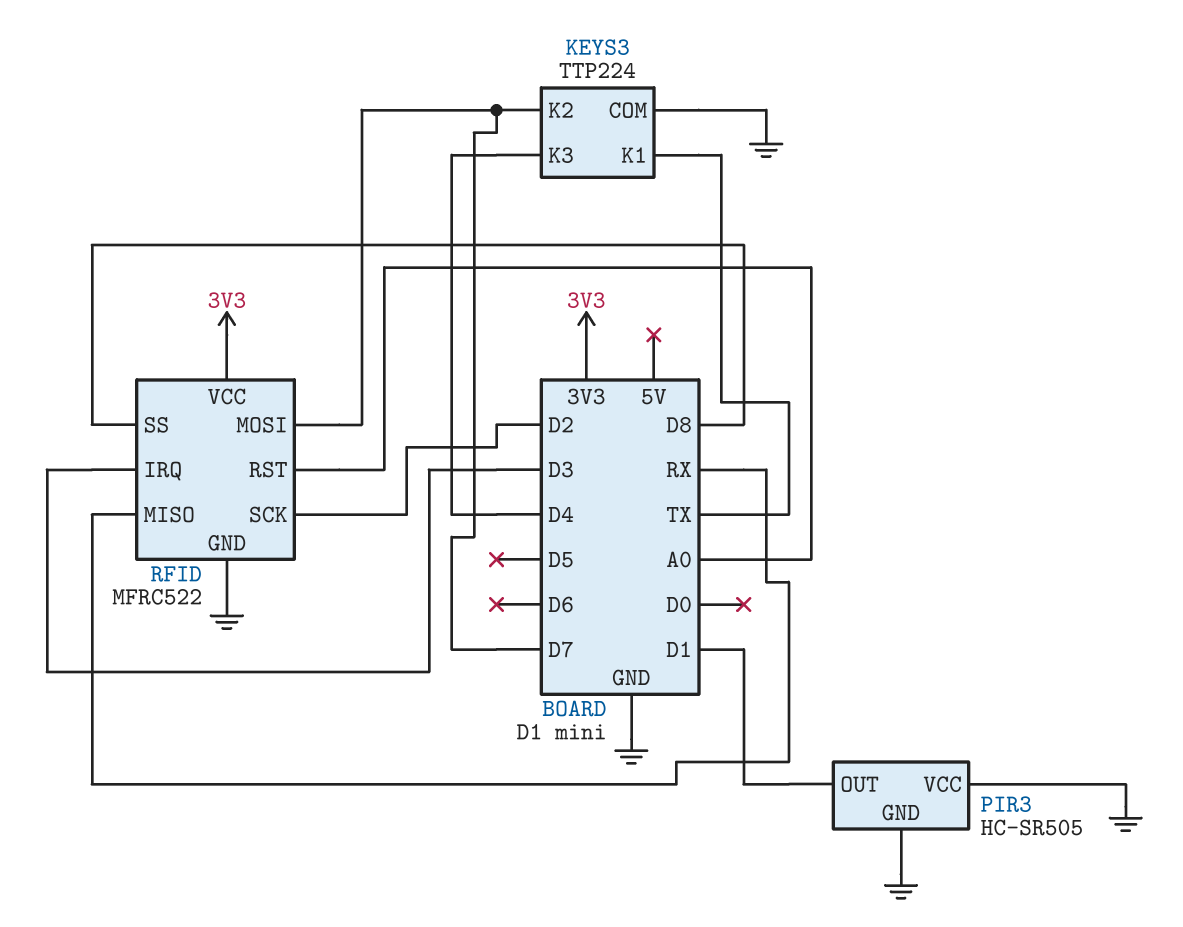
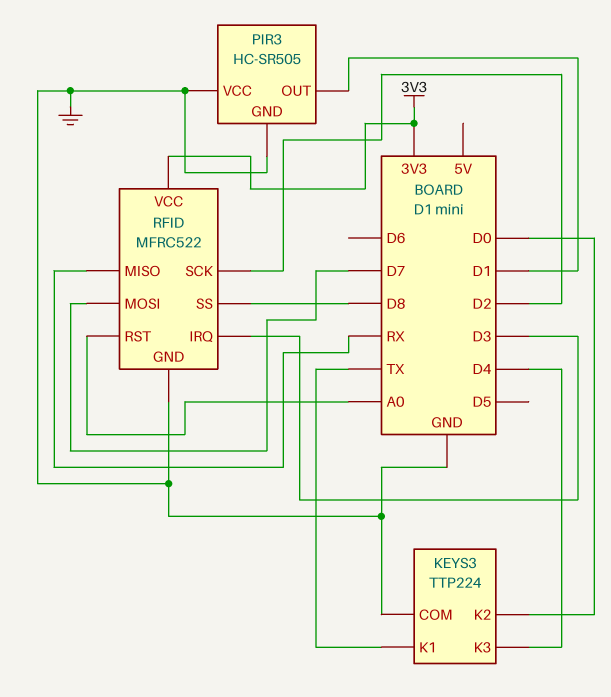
KEYS3 pin K2: D7 -> D0

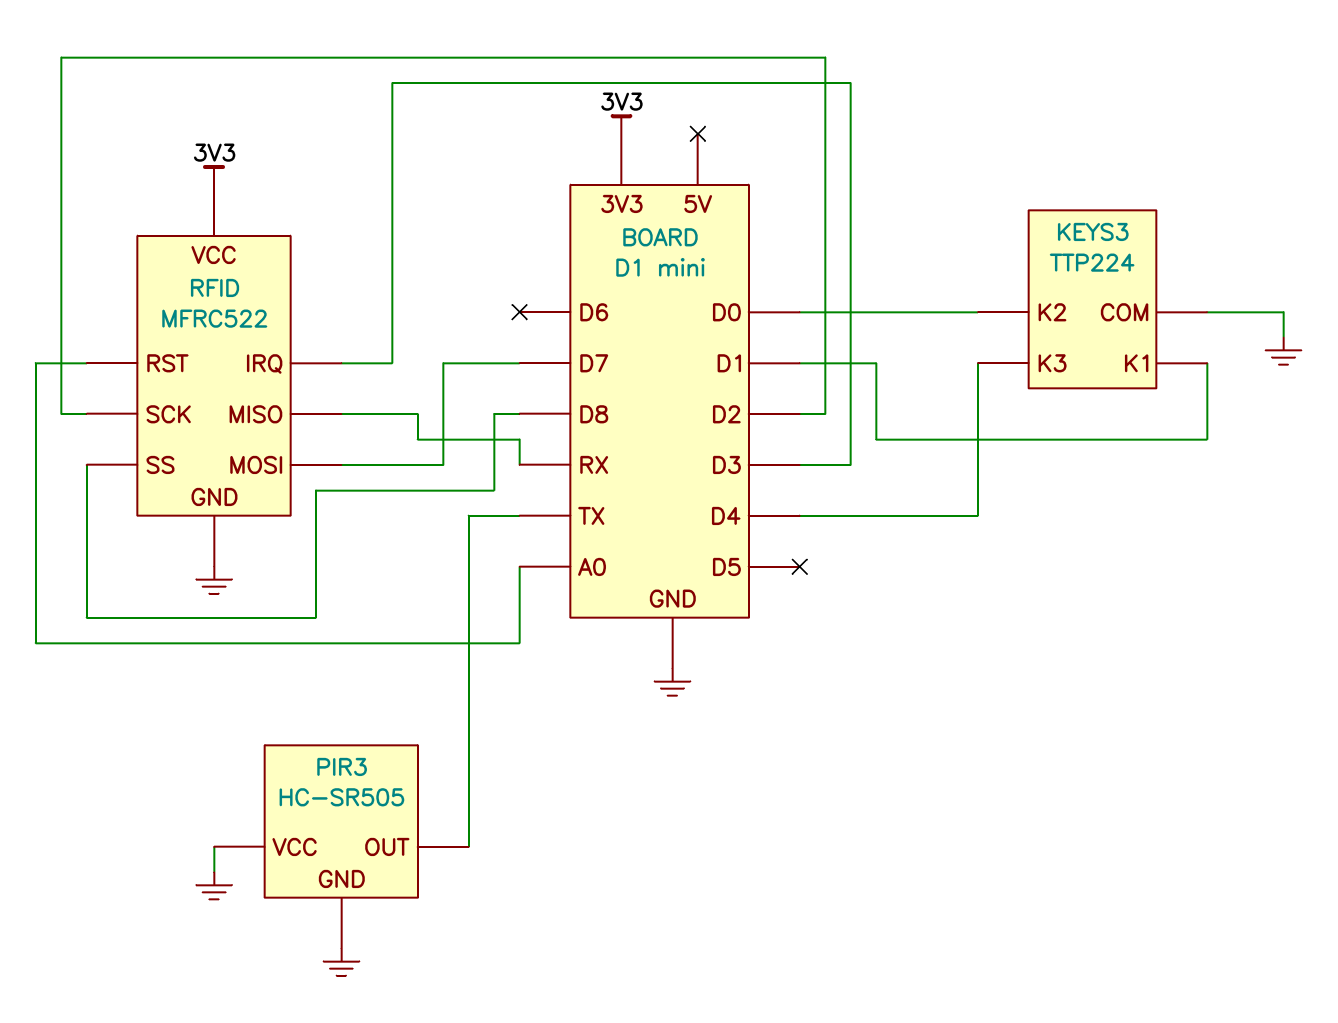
KEYS3 pin K1: TX -> D1
PIR3 pin OUT: D1 -> TX

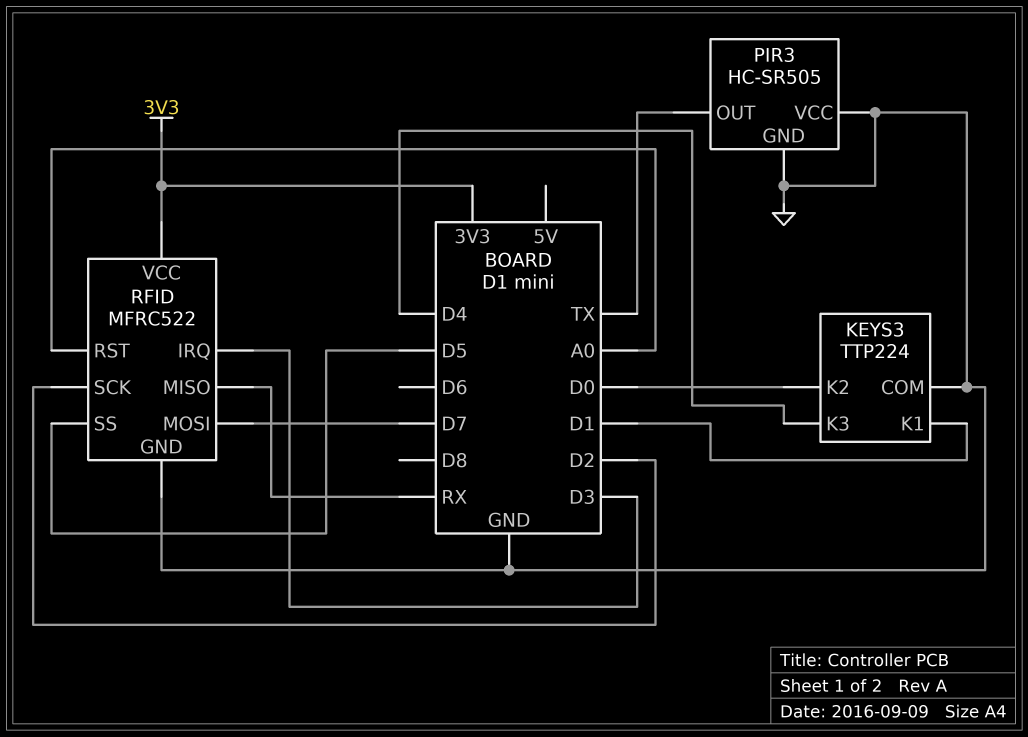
RFID pin SS: D8 -> D5

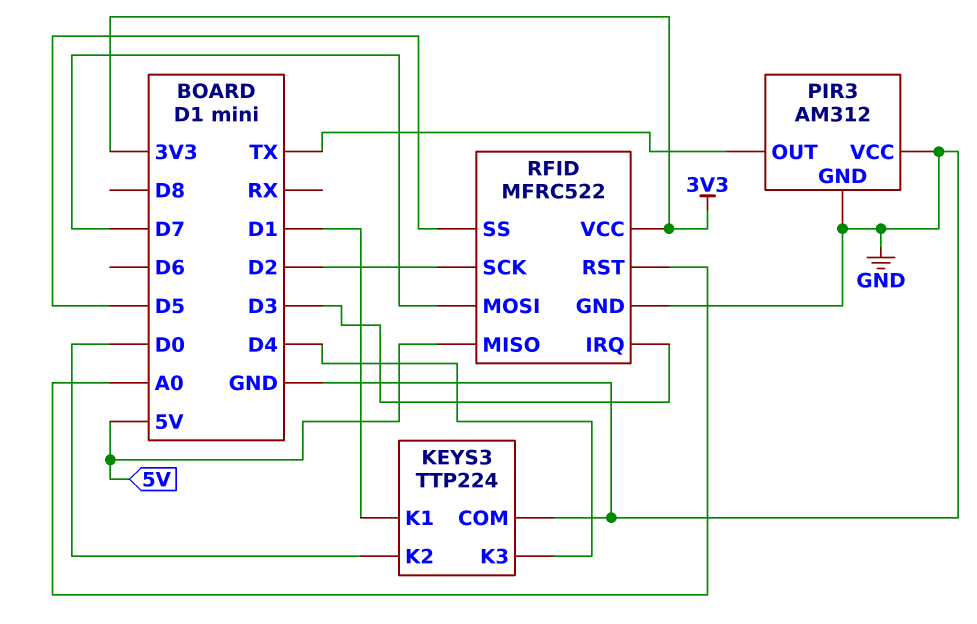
PIR3: HC-SR505 -> AM312
RFID pin MISO: RX -> 5V

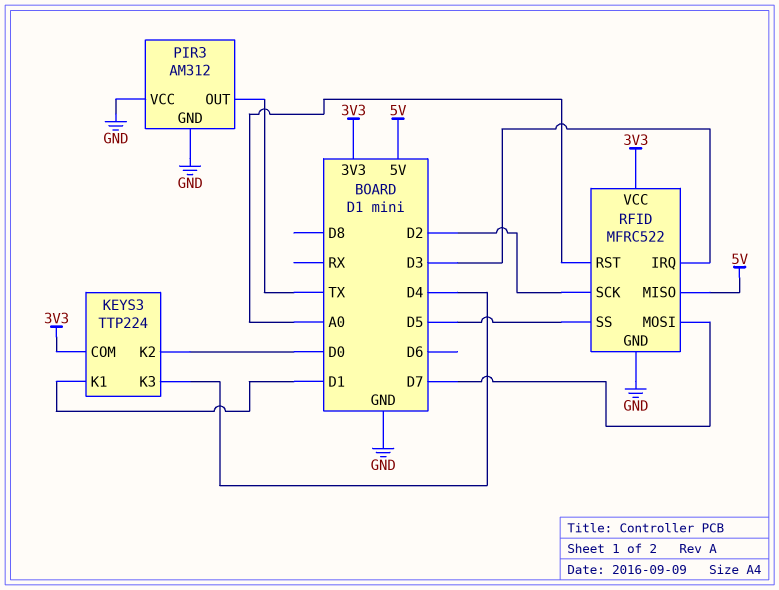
KEYS3 pin COM: GND -> 3V3

